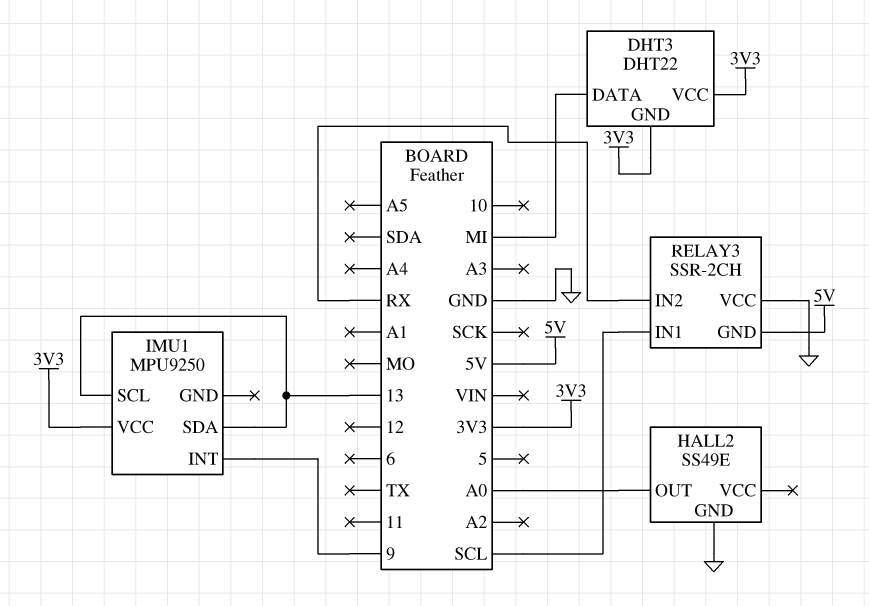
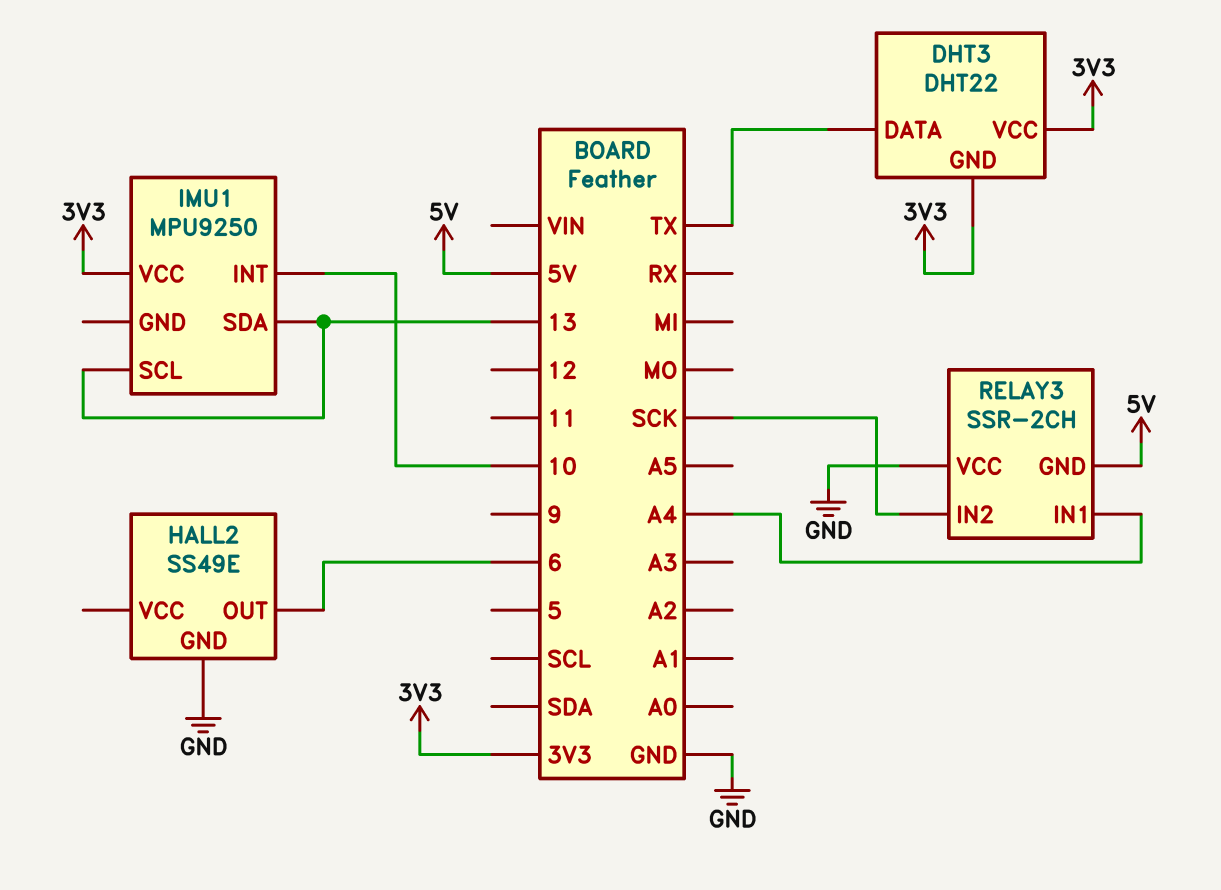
DHT3 pin DATA: MI -> TX
HALL2 pin OUT: A0 -> 6
IMU1 pin INT: 9 -> 10
RELAY3 pin IN1: SCL -> A4
RELAY3 pin IN2: RX -> SCK

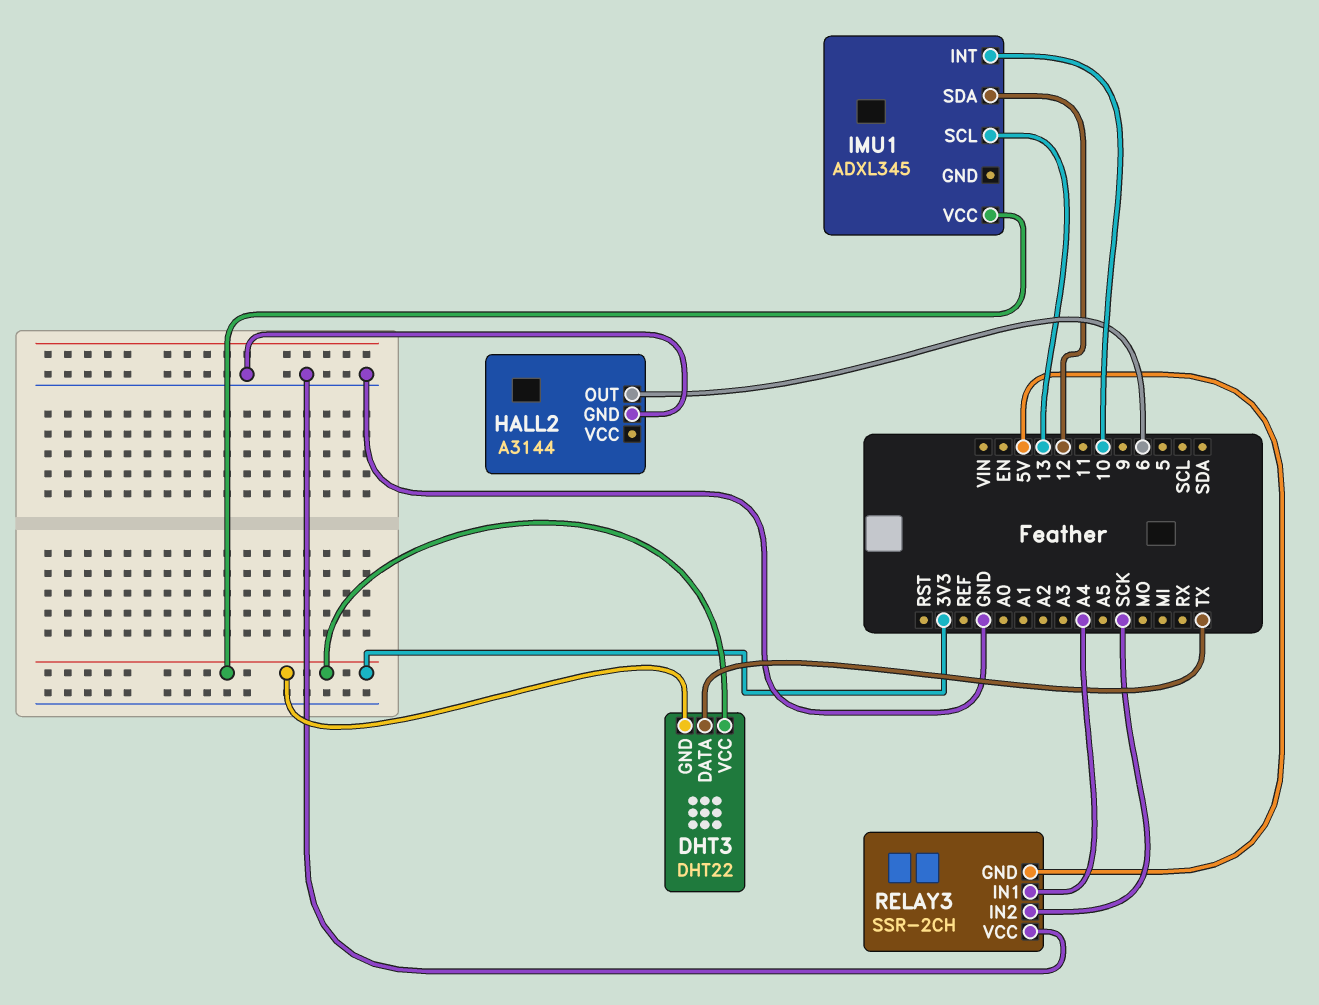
HALL2: SS49E -> A3144
IMU1: MPU9250 -> ADXL345
IMU1 pin SDA: 13 -> 12

